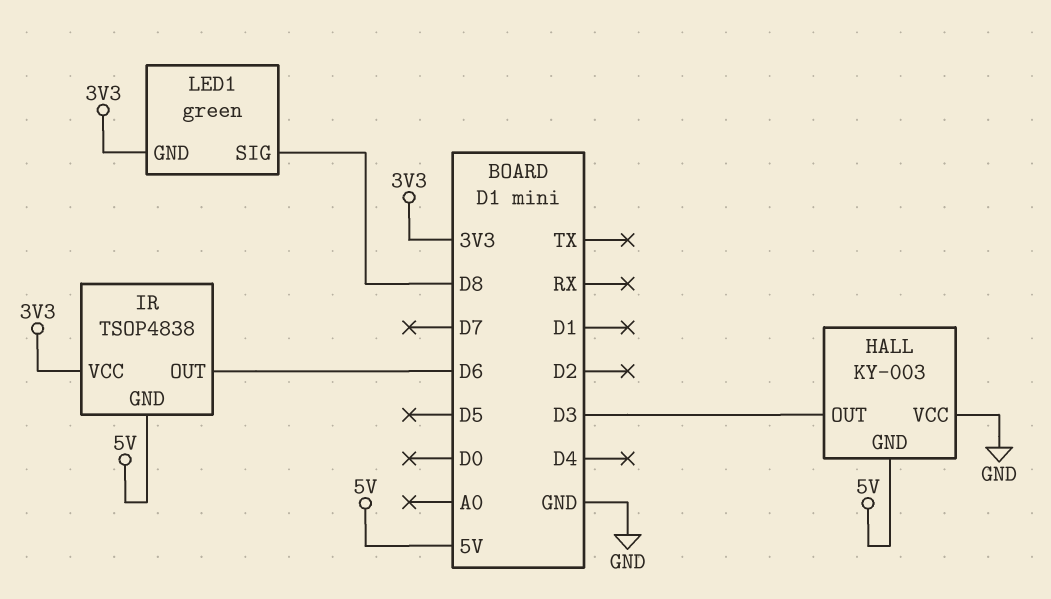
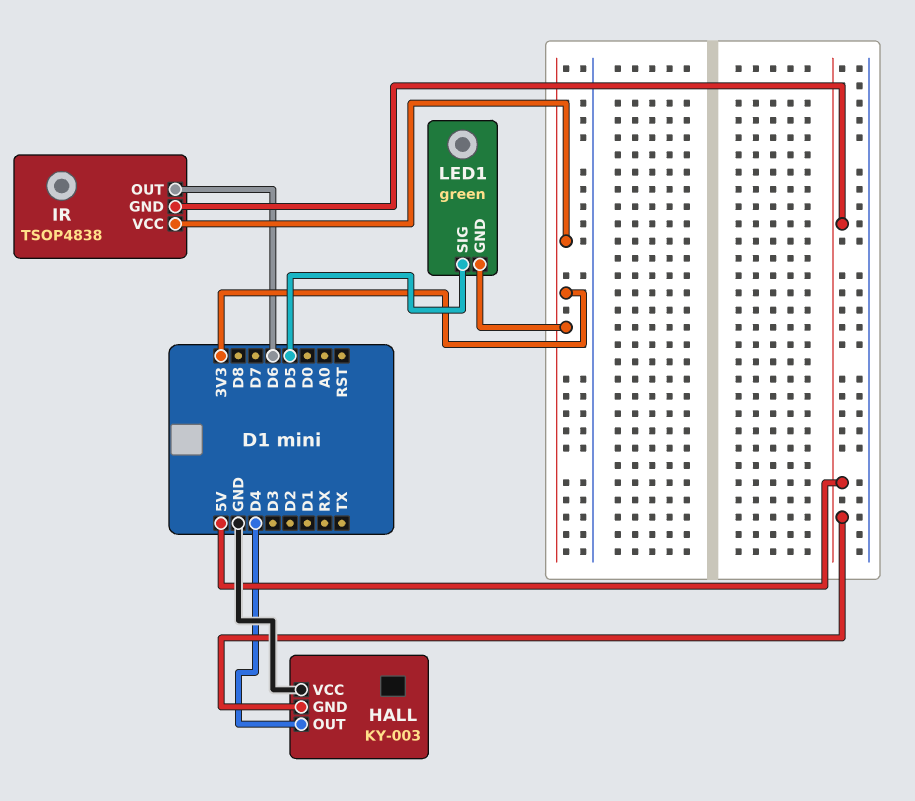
HALL pin OUT: D3 -> D4
LED1 pin SIG: D8 -> D5

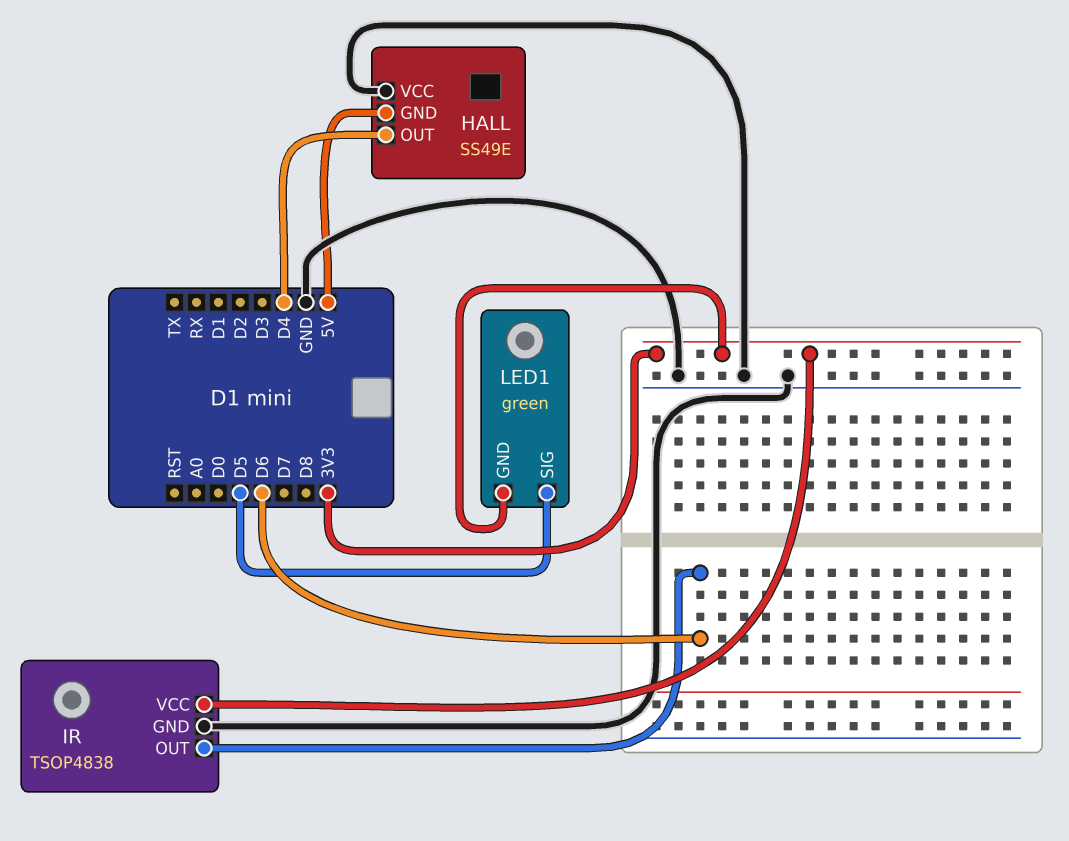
HALL: KY-003 -> SS49E
IR pin GND: 5V -> GND

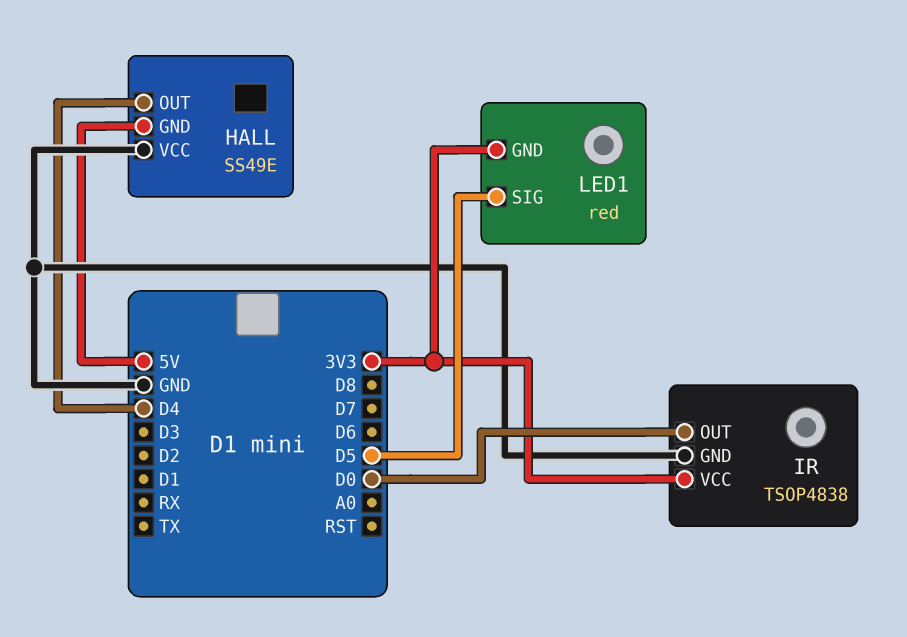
IR pin OUT: D6 -> D0
LED1: green -> red

